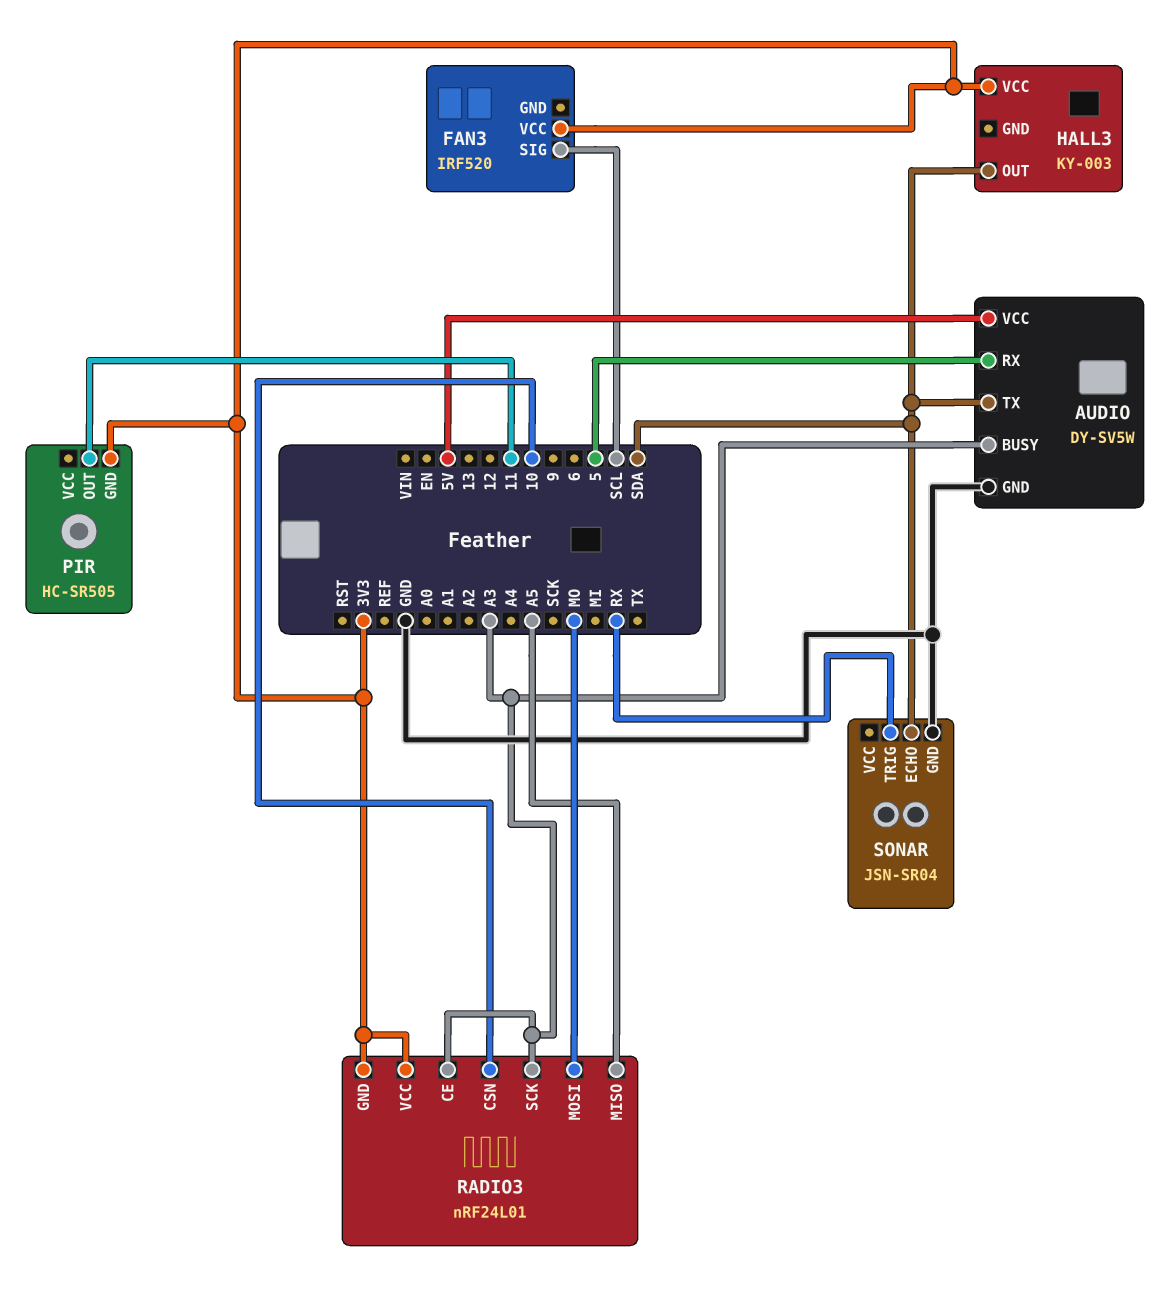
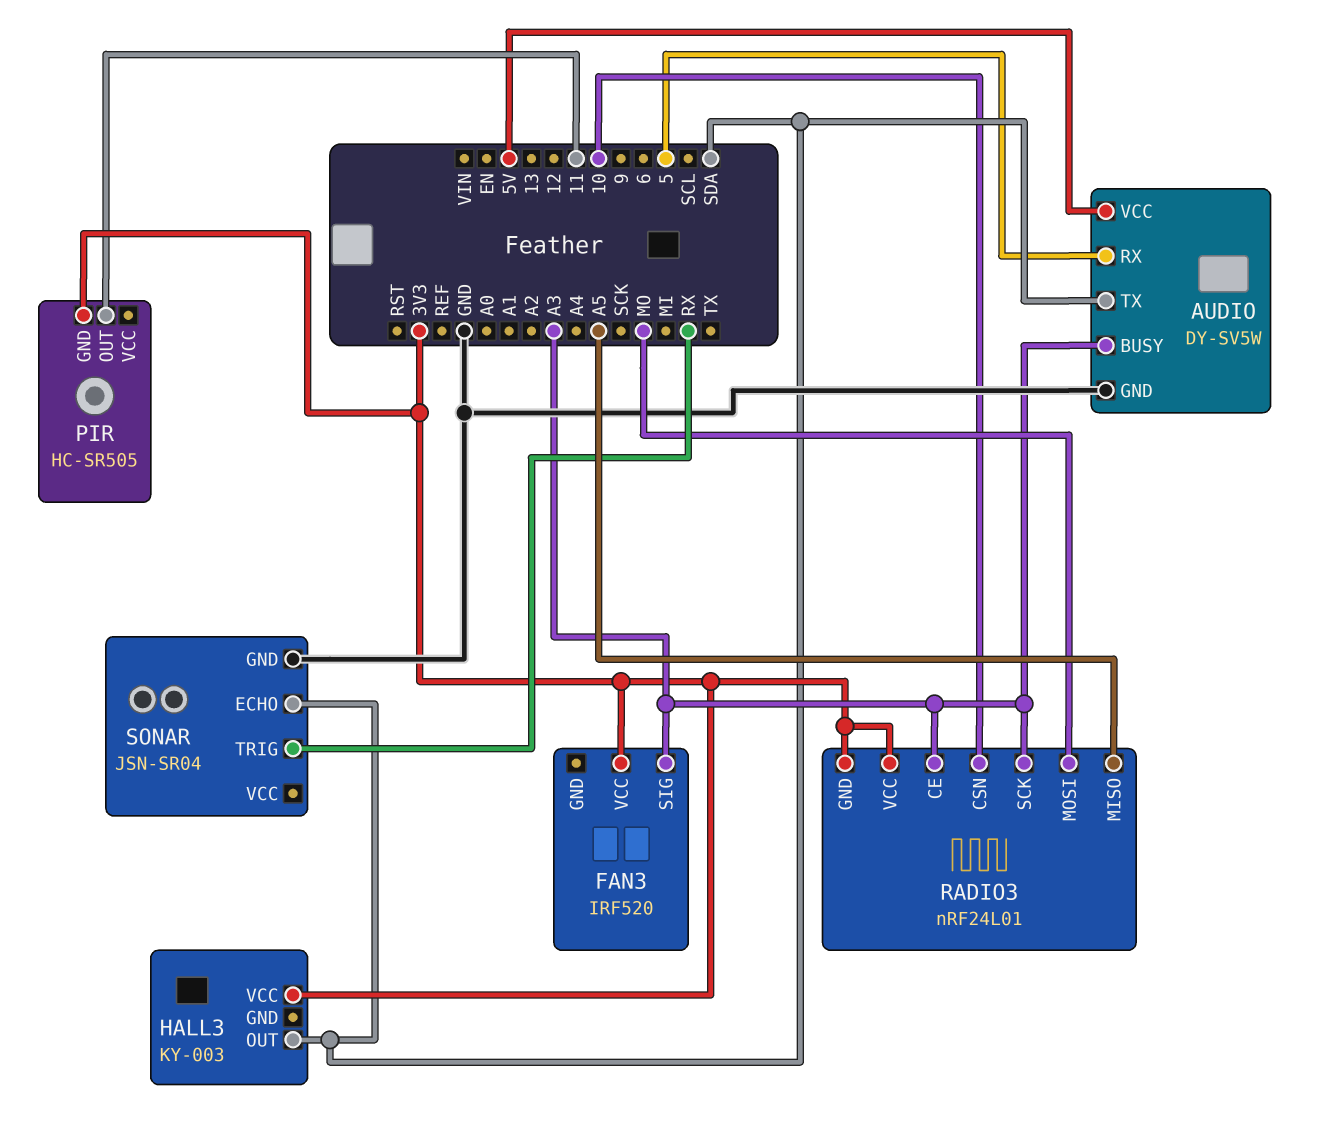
FAN3 pin SIG: SCL -> A3

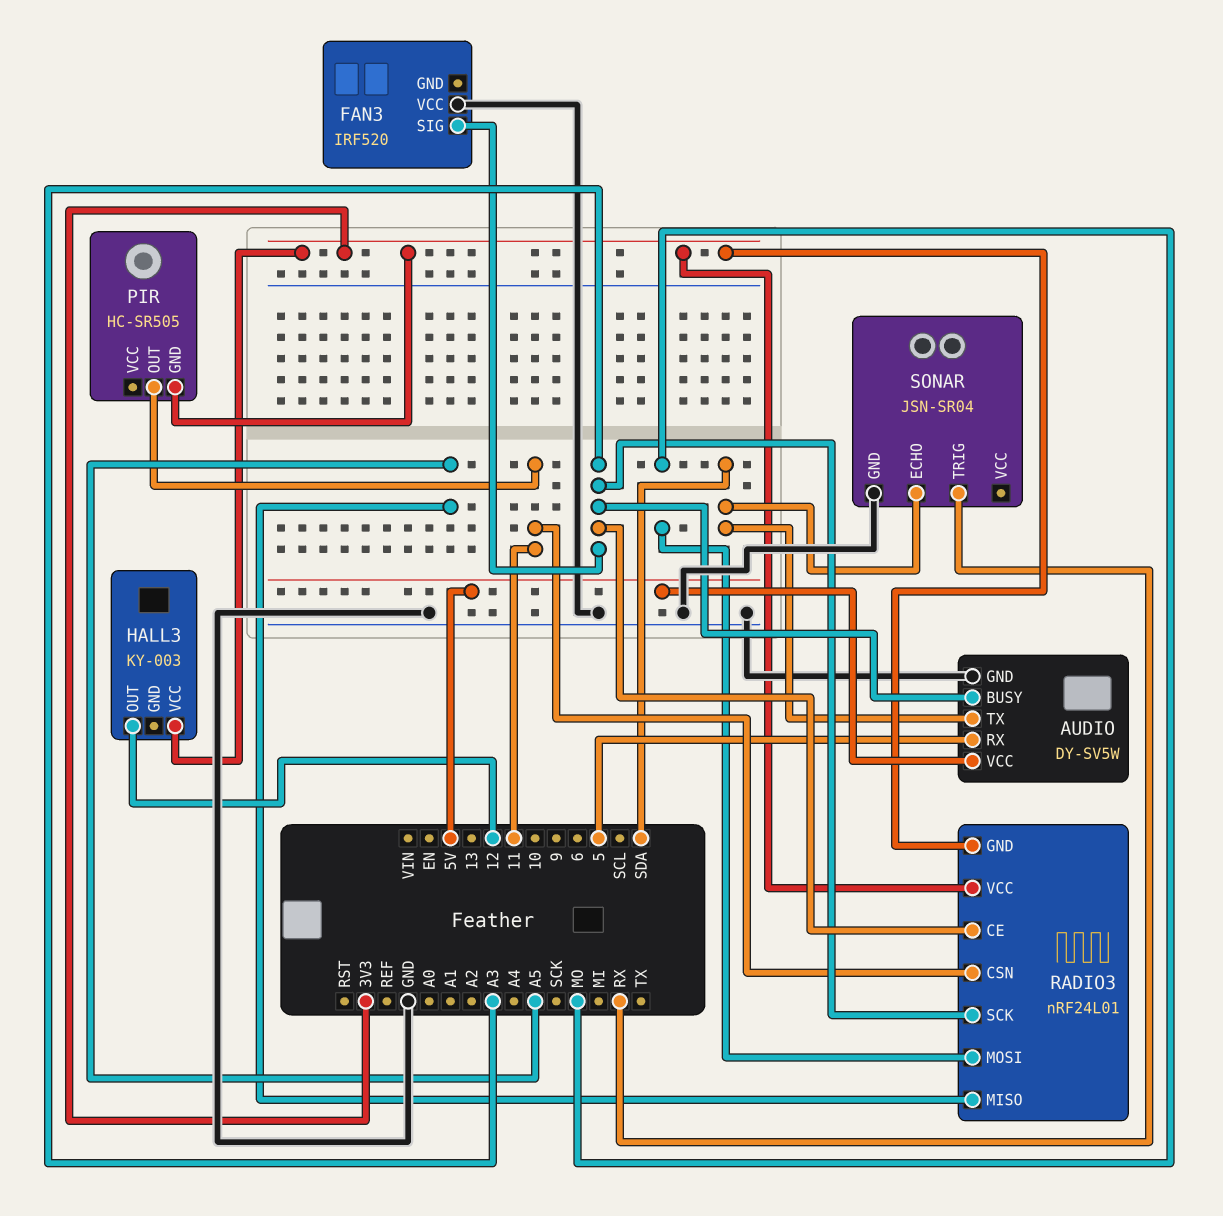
FAN3 pin VCC: 3V3 -> GND
HALL3 pin OUT: SDA -> 12
RADIO3 pin CSN: 10 -> 11

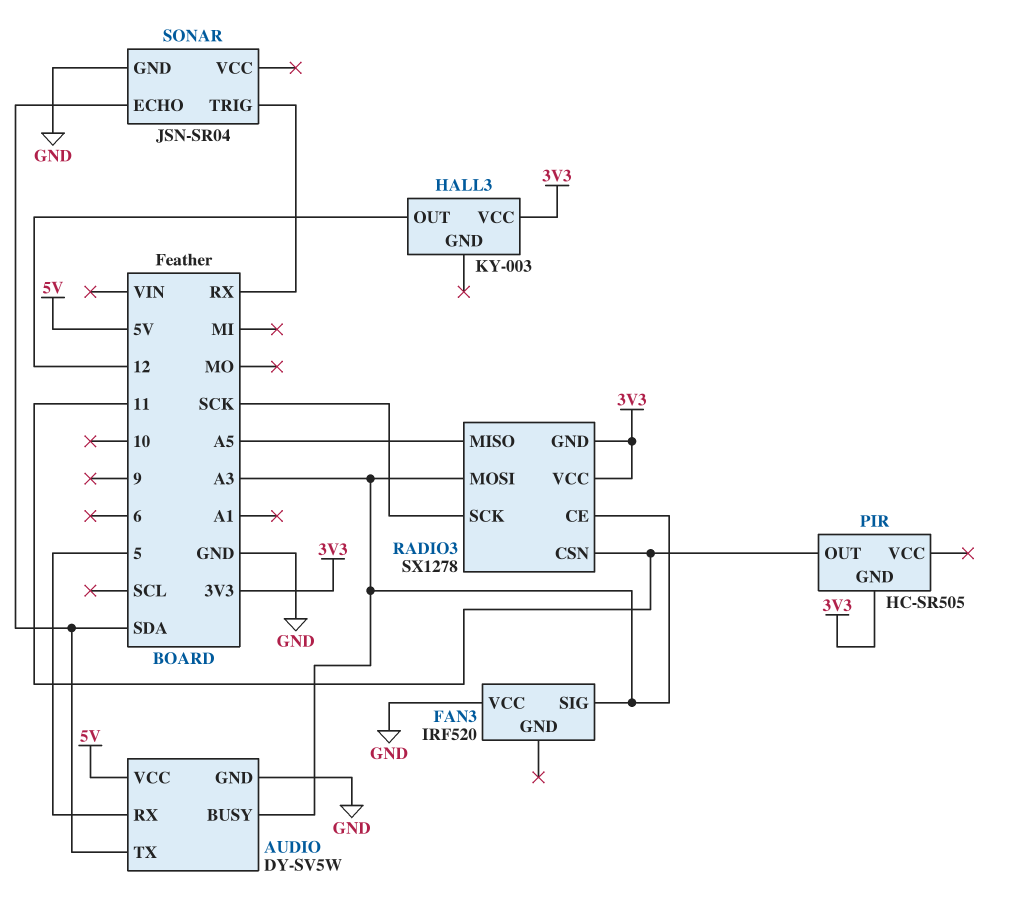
RADIO3: nRF24L01 -> SX1278
RADIO3 pin MOSI: MO -> A3
RADIO3 pin SCK: A3 -> SCK

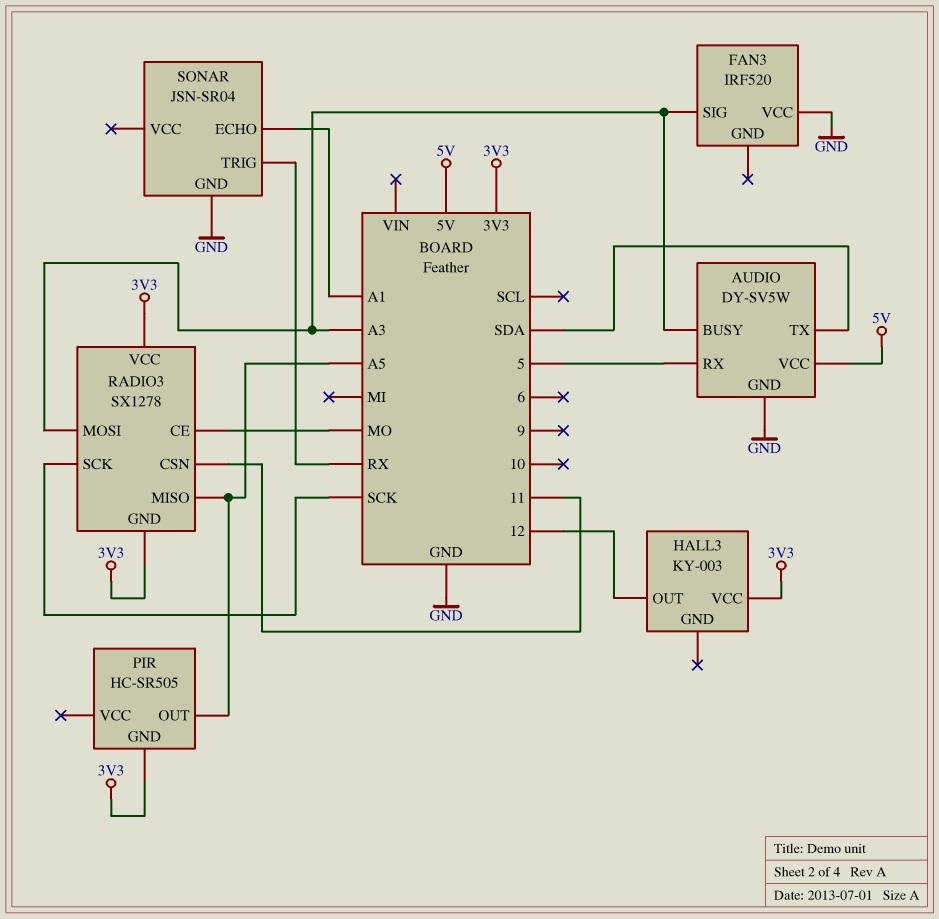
PIR pin OUT: 11 -> A5
RADIO3 pin CE: A3 -> MO
SONAR pin ECHO: SDA -> A1

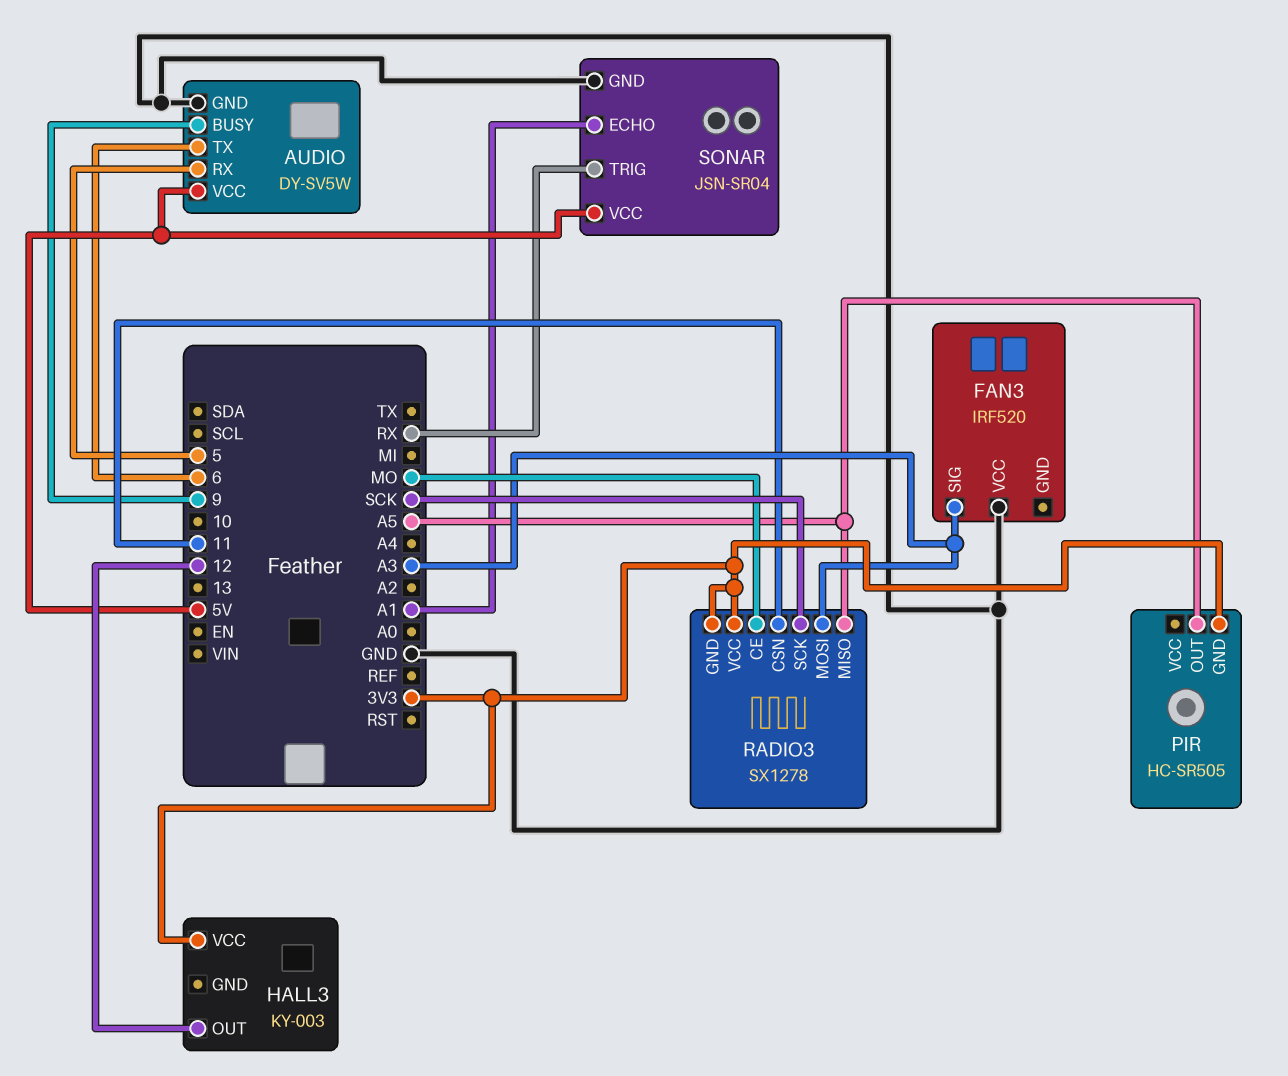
AUDIO pin BUSY: A3 -> 9
AUDIO pin TX: SDA -> 6
SONAR pin VCC: none -> 5V

